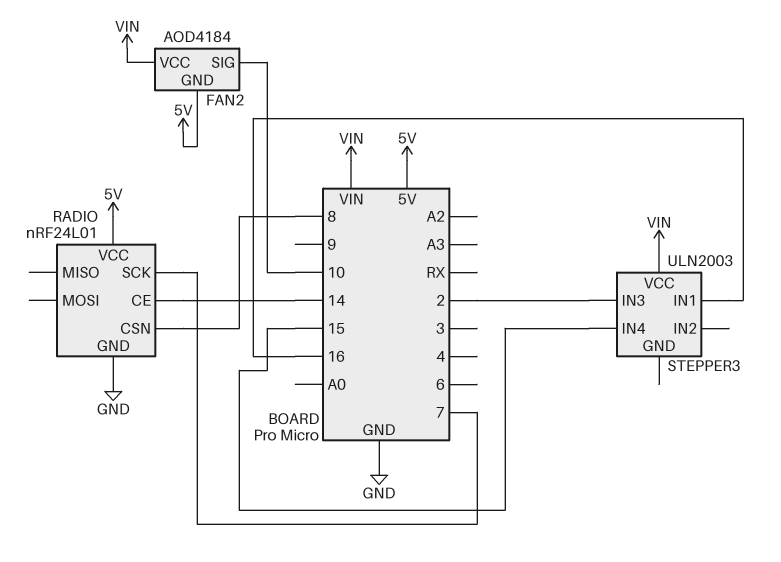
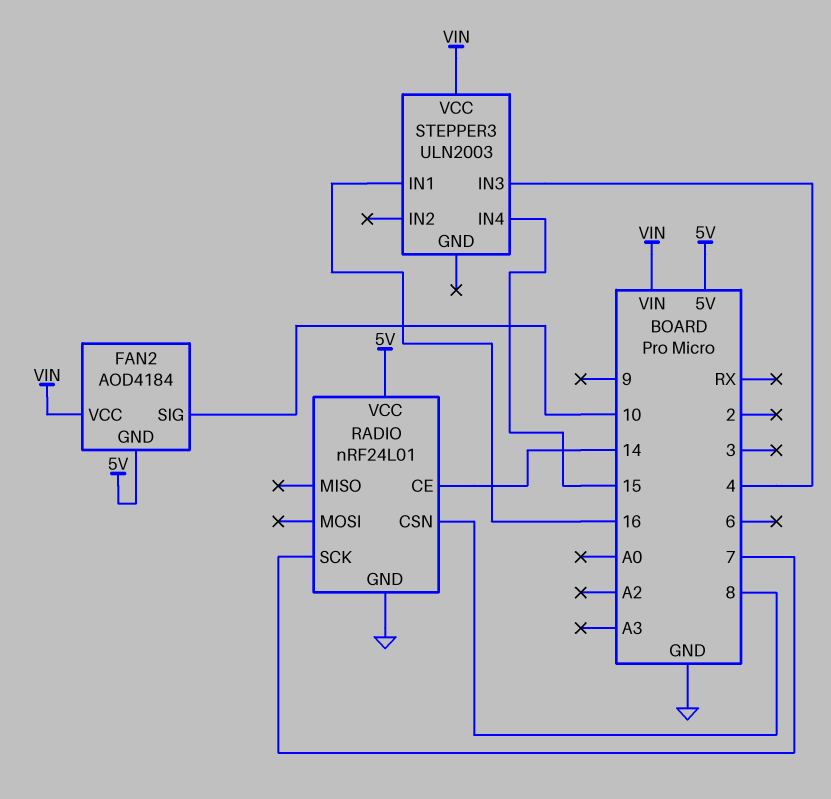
STEPPER3 pin IN3: 2 -> 4

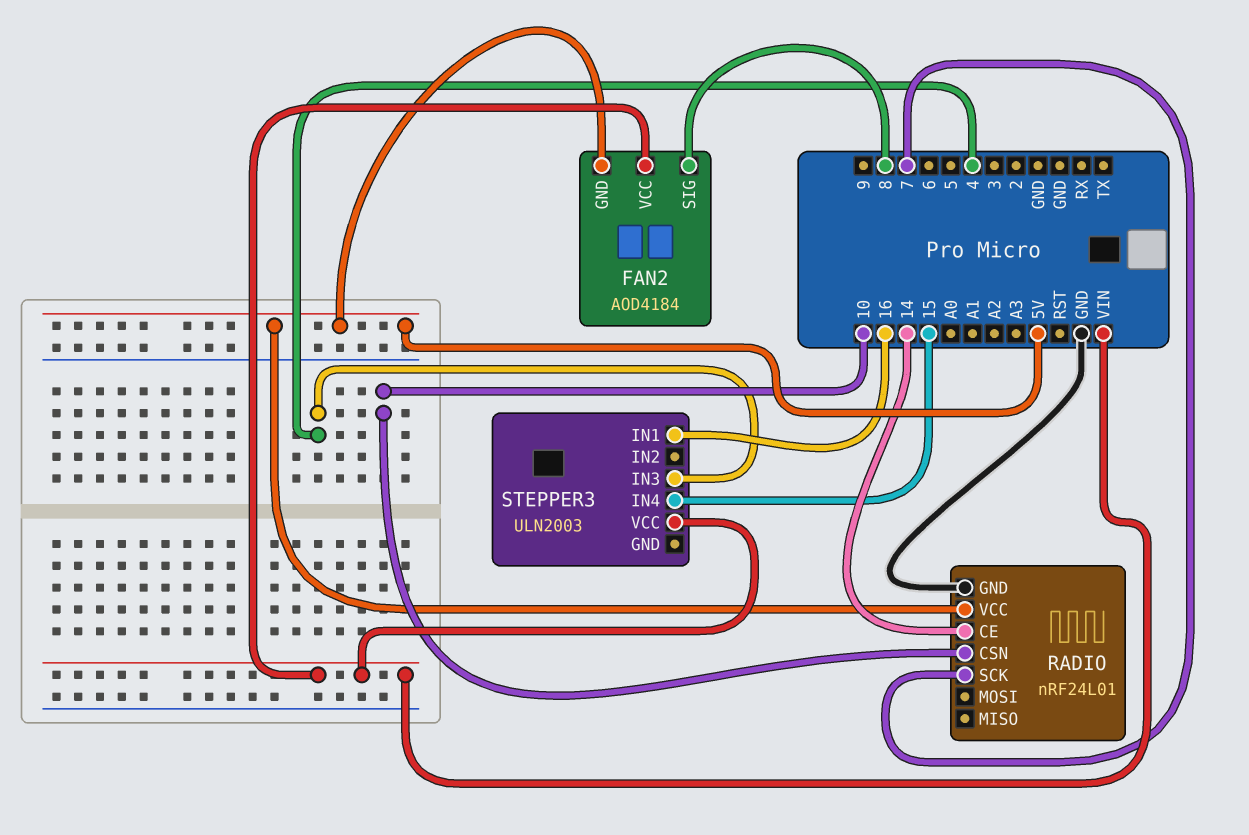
FAN2 pin SIG: 10 -> 8
RADIO pin CSN: 8 -> 10

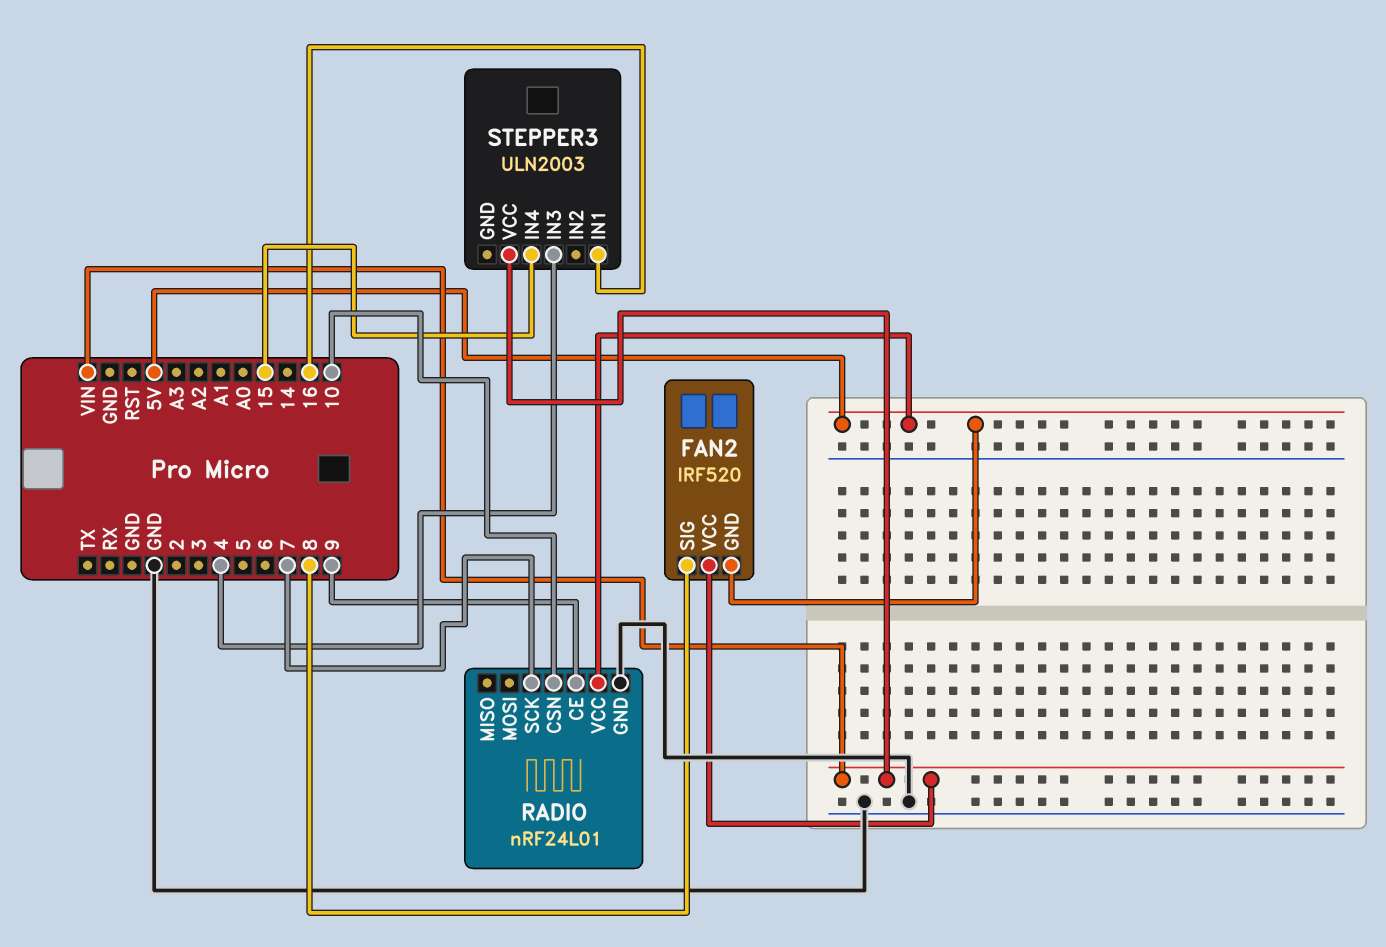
FAN2: AOD4184 -> IRF520
RADIO pin CE: 14 -> 9

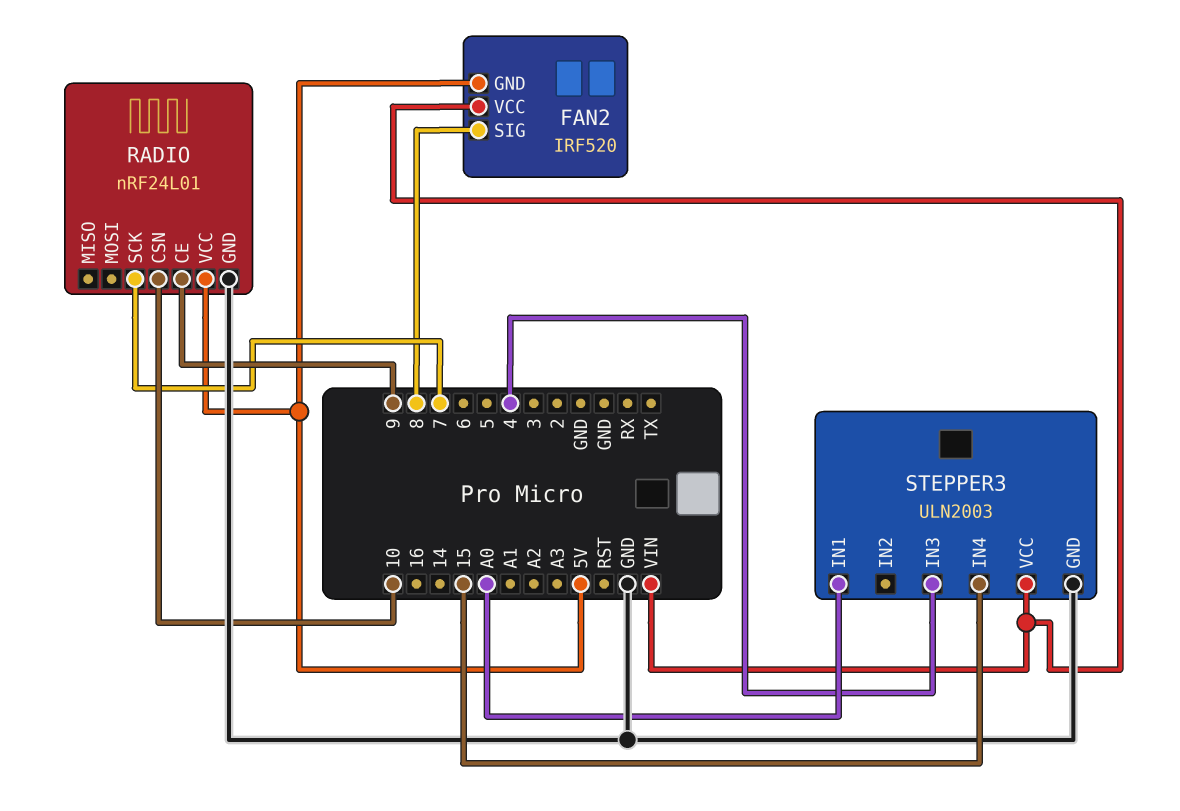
STEPPER3 pin GND: none -> GND
STEPPER3 pin IN1: 16 -> A0

